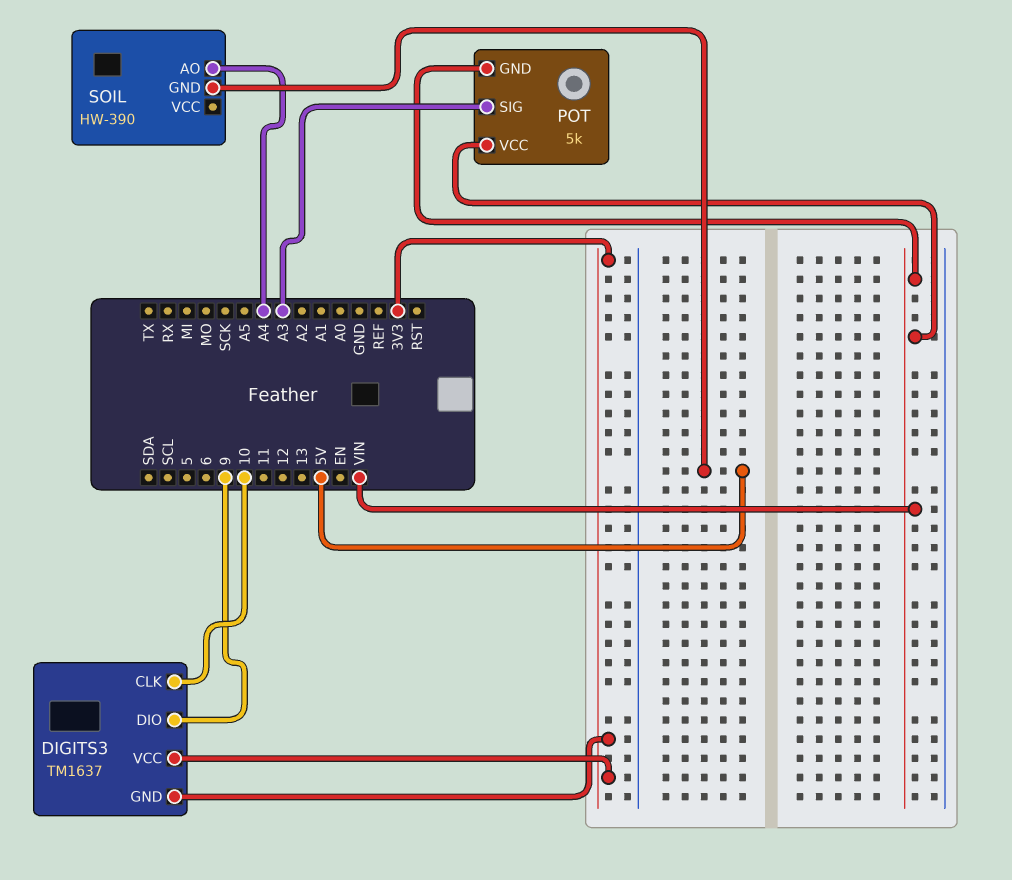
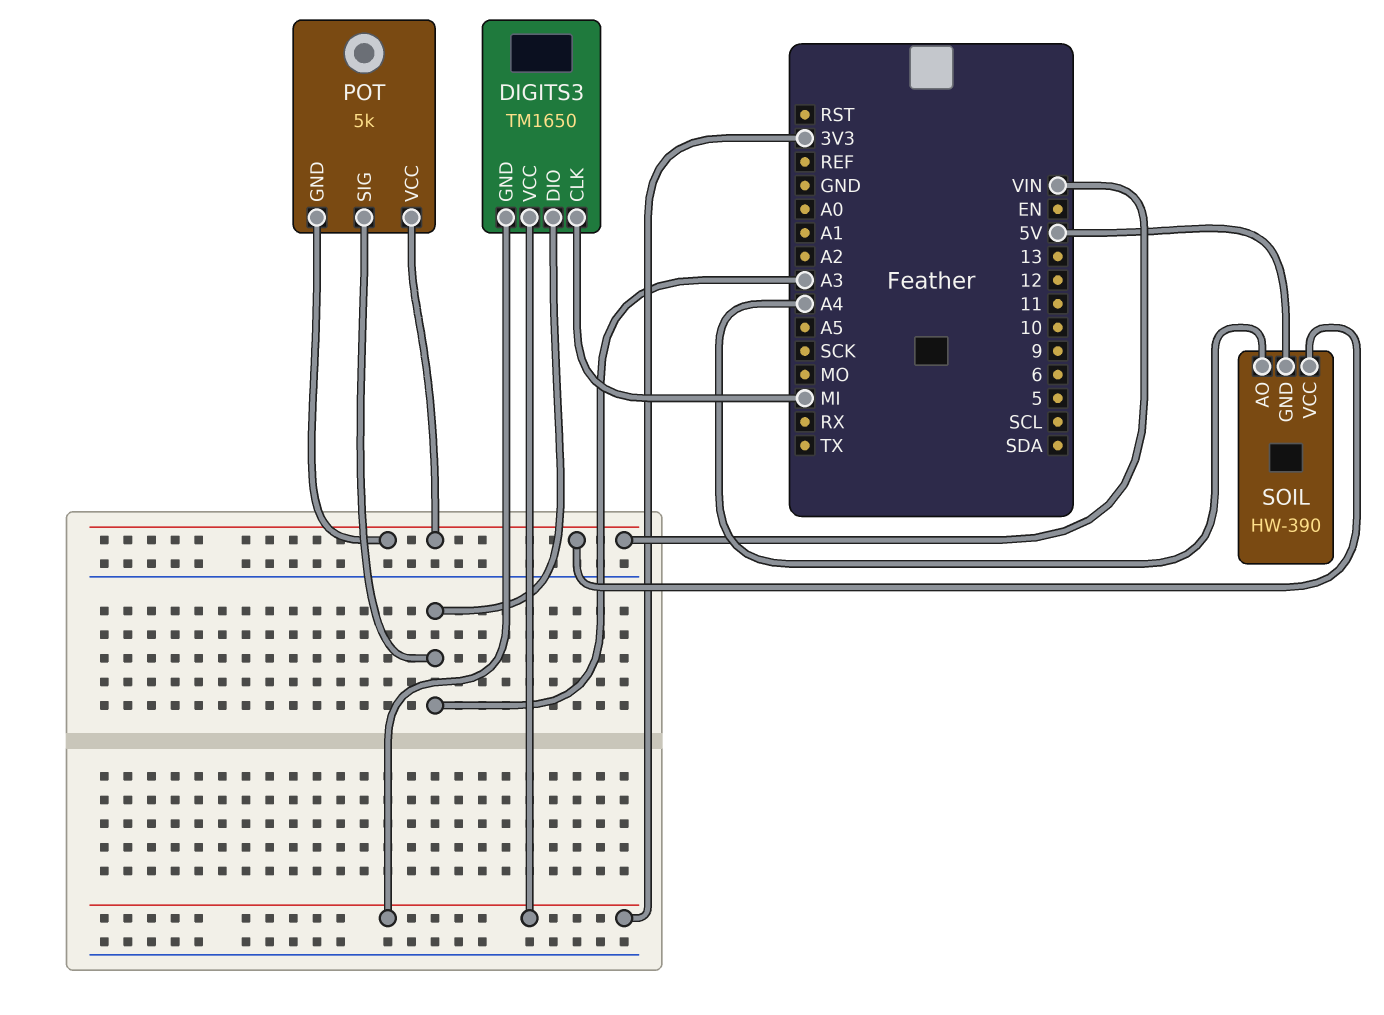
DIGITS3: TM1637 -> TM1650
DIGITS3 pin CLK: 10 -> MI
DIGITS3 pin DIO: 9 -> A3
SOIL pin VCC: none -> VIN

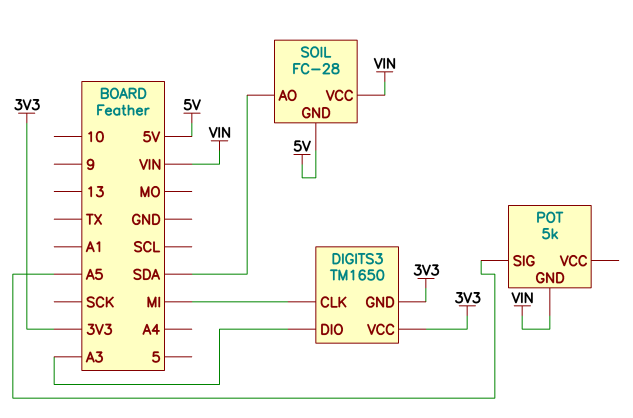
POT pin SIG: A3 -> A5
POT pin VCC: VIN -> none
SOIL: HW-390 -> FC-28
SOIL pin AO: A4 -> SDA

